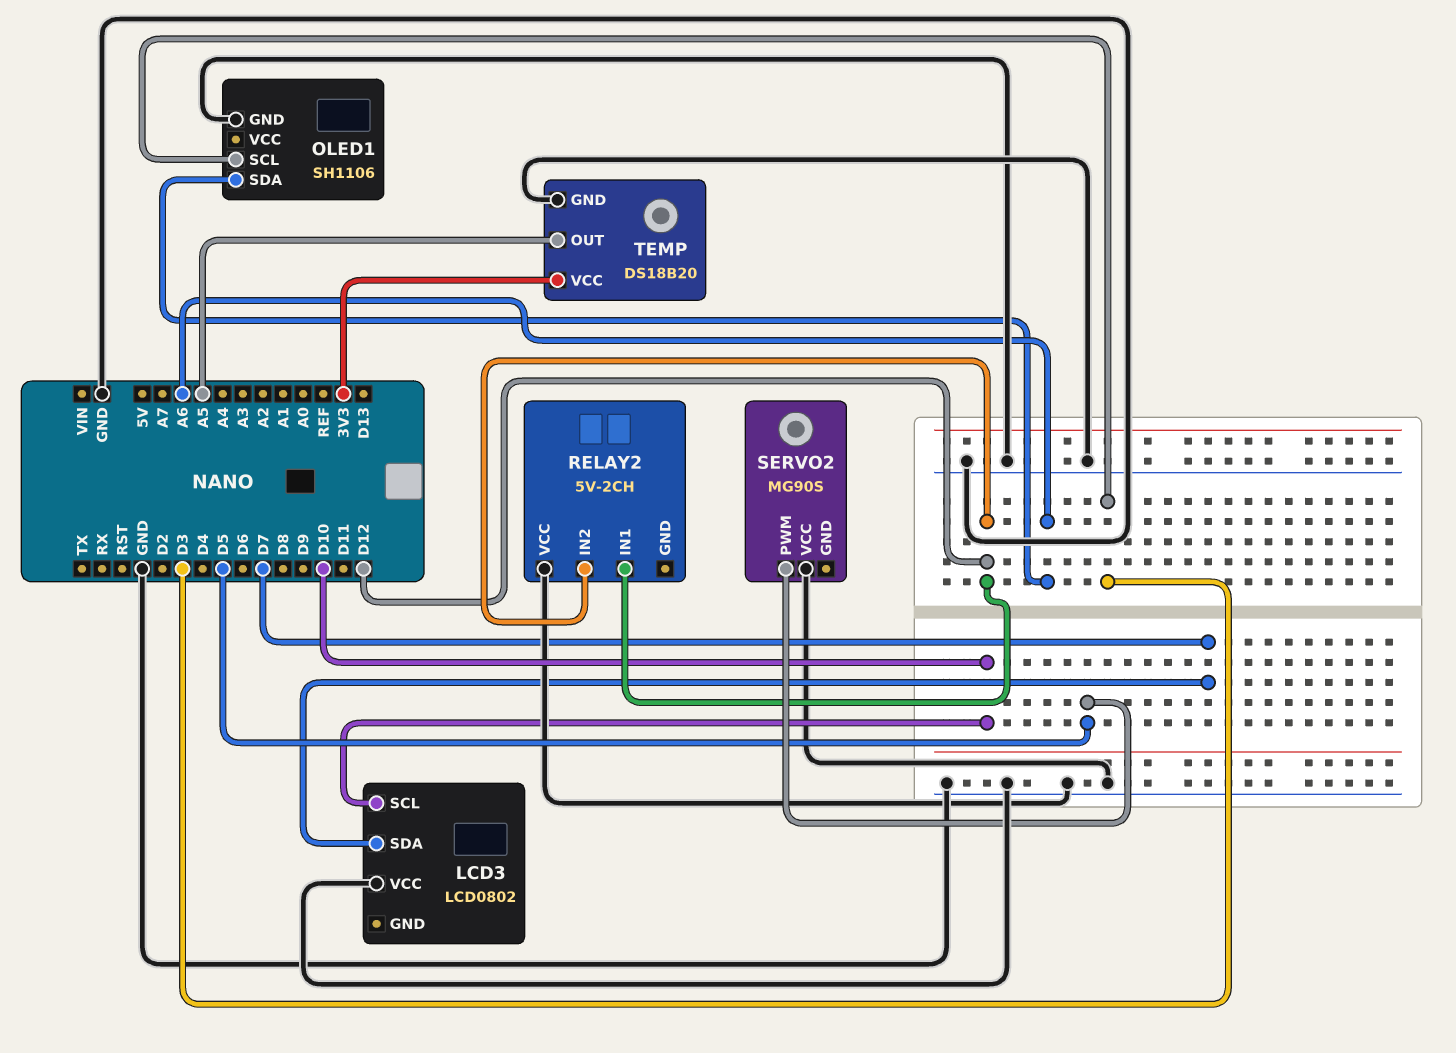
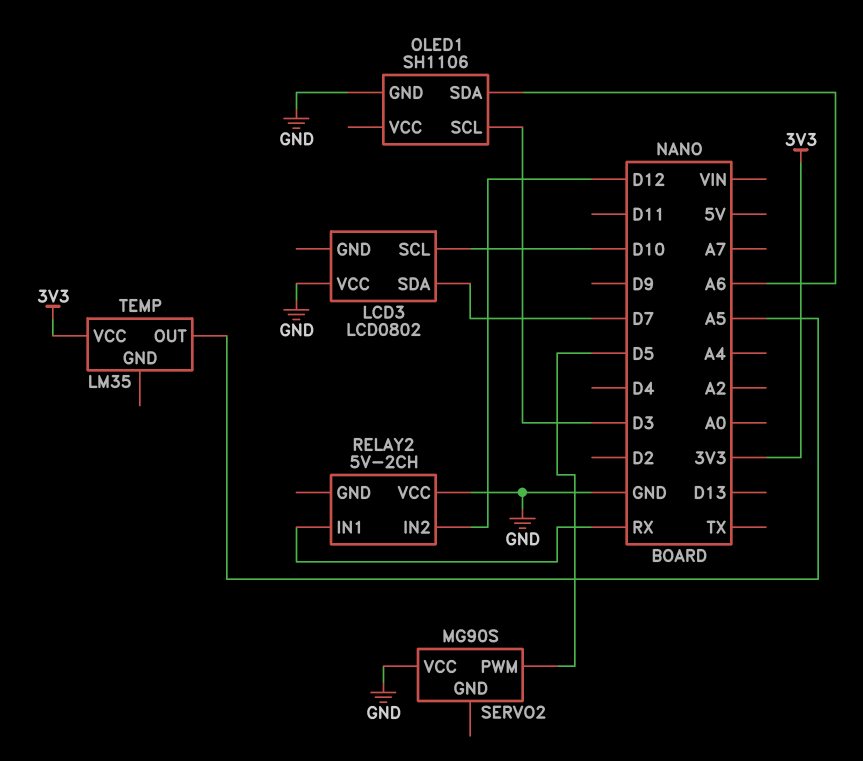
RELAY2 pin IN1: D12 -> RX
TEMP: DS18B20 -> LM35
TEMP pin GND: GND -> none

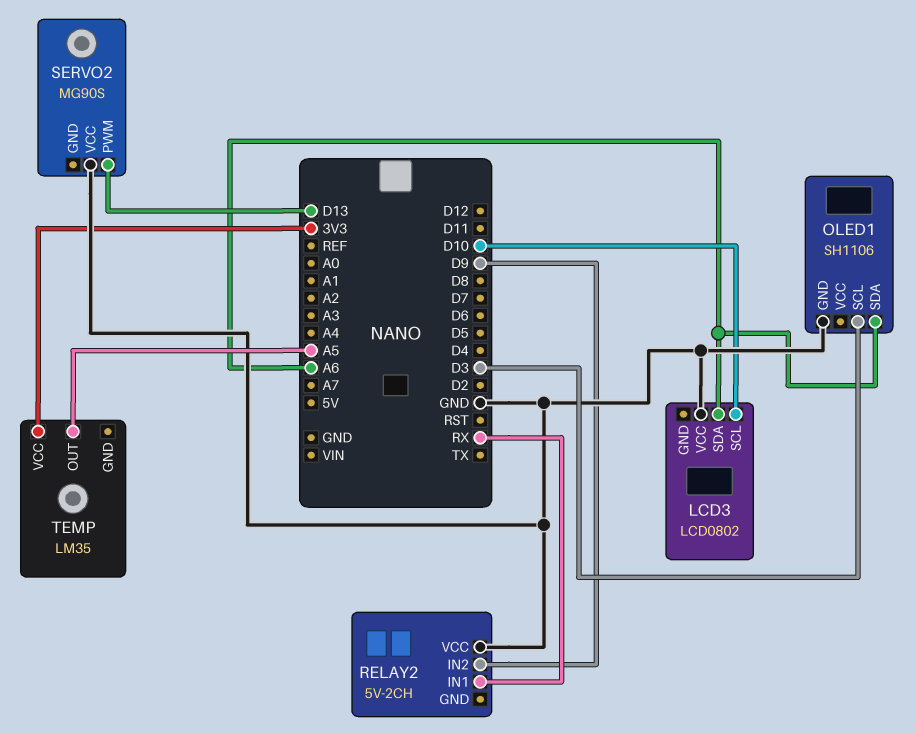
LCD3 pin SDA: D7 -> A6
RELAY2 pin IN2: D12 -> D9
SERVO2 pin PWM: D5 -> D13

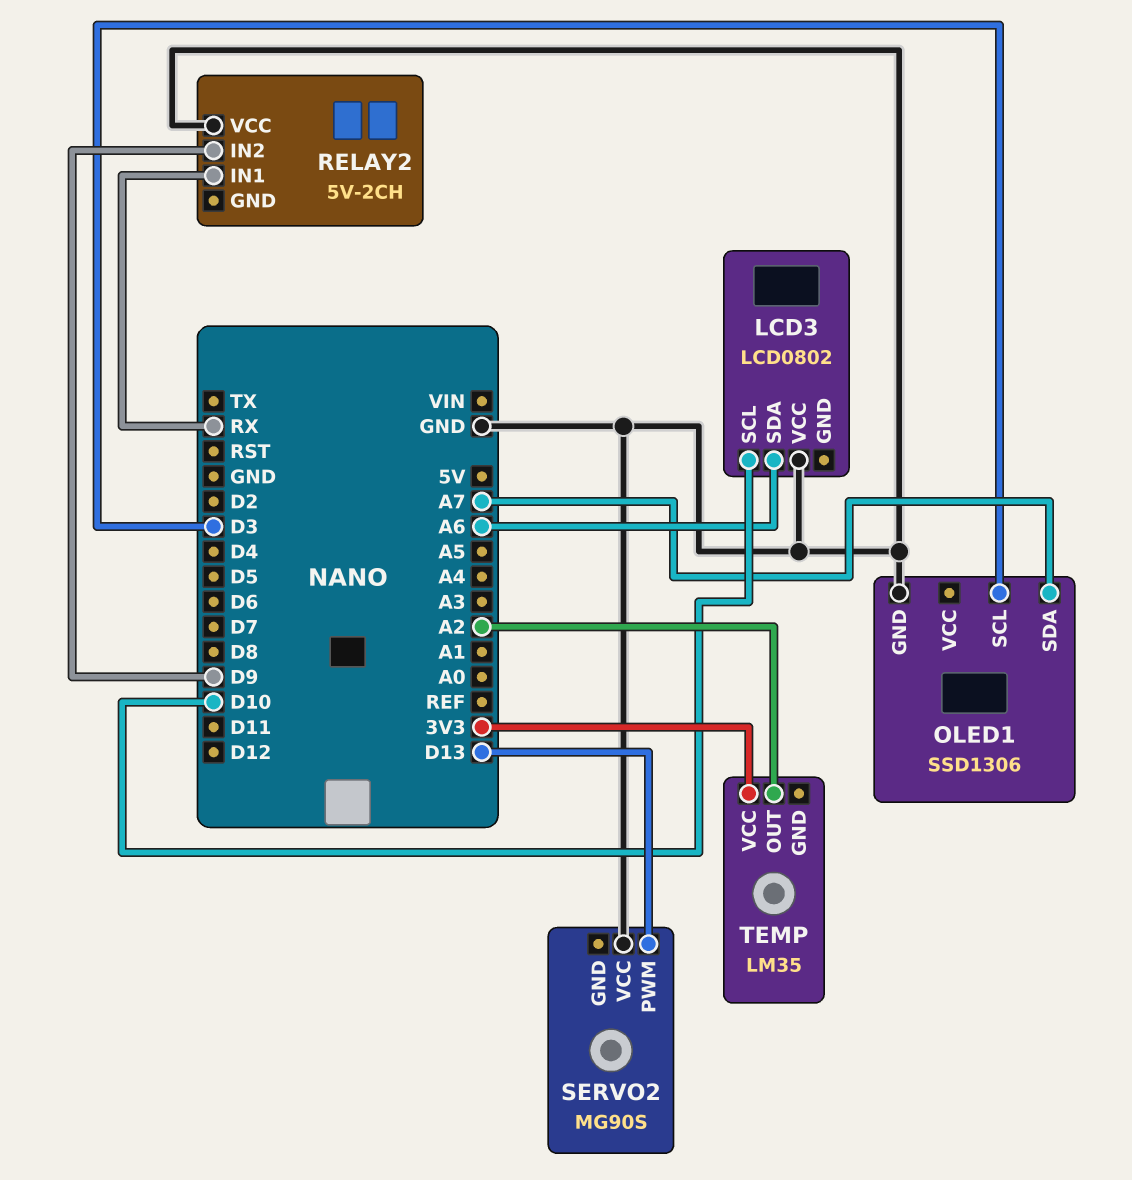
OLED1: SH1106 -> SSD1306
OLED1 pin SDA: A6 -> A7
TEMP pin OUT: A5 -> A2

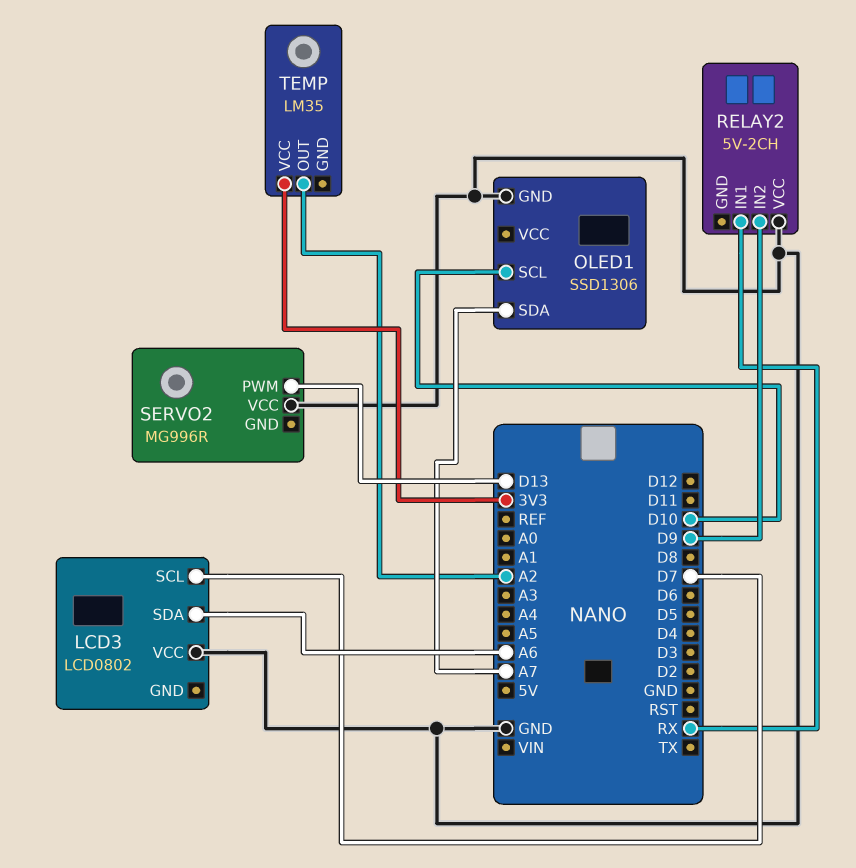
LCD3 pin SCL: D10 -> D7
OLED1 pin SCL: D3 -> D10
SERVO2: MG90S -> MG996R

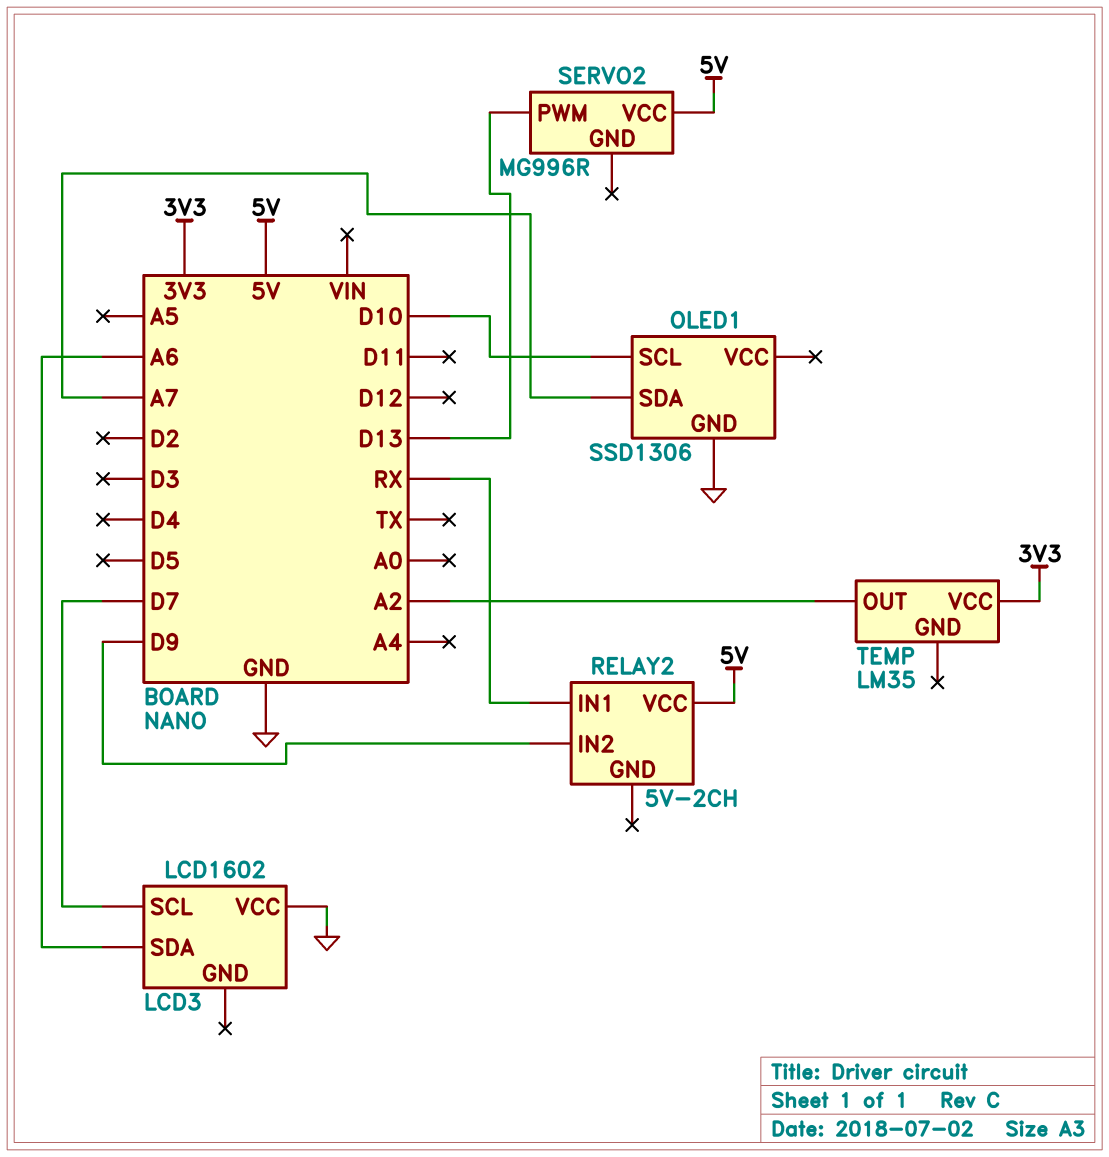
LCD3: LCD0802 -> LCD1602
RELAY2 pin VCC: GND -> 5V
SERVO2 pin VCC: GND -> 5V

